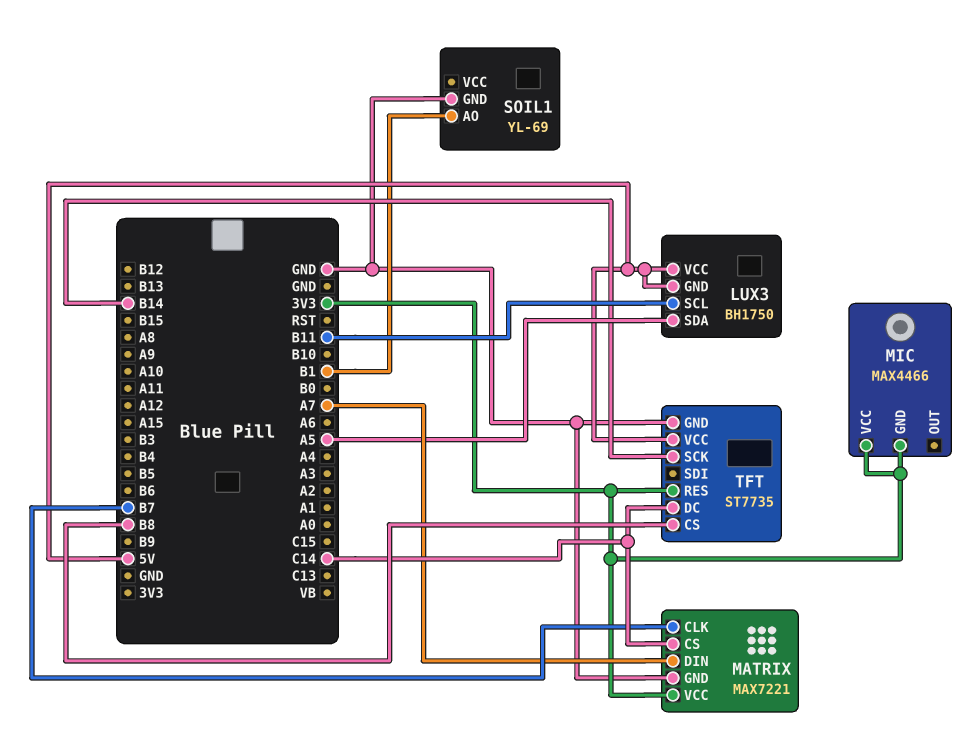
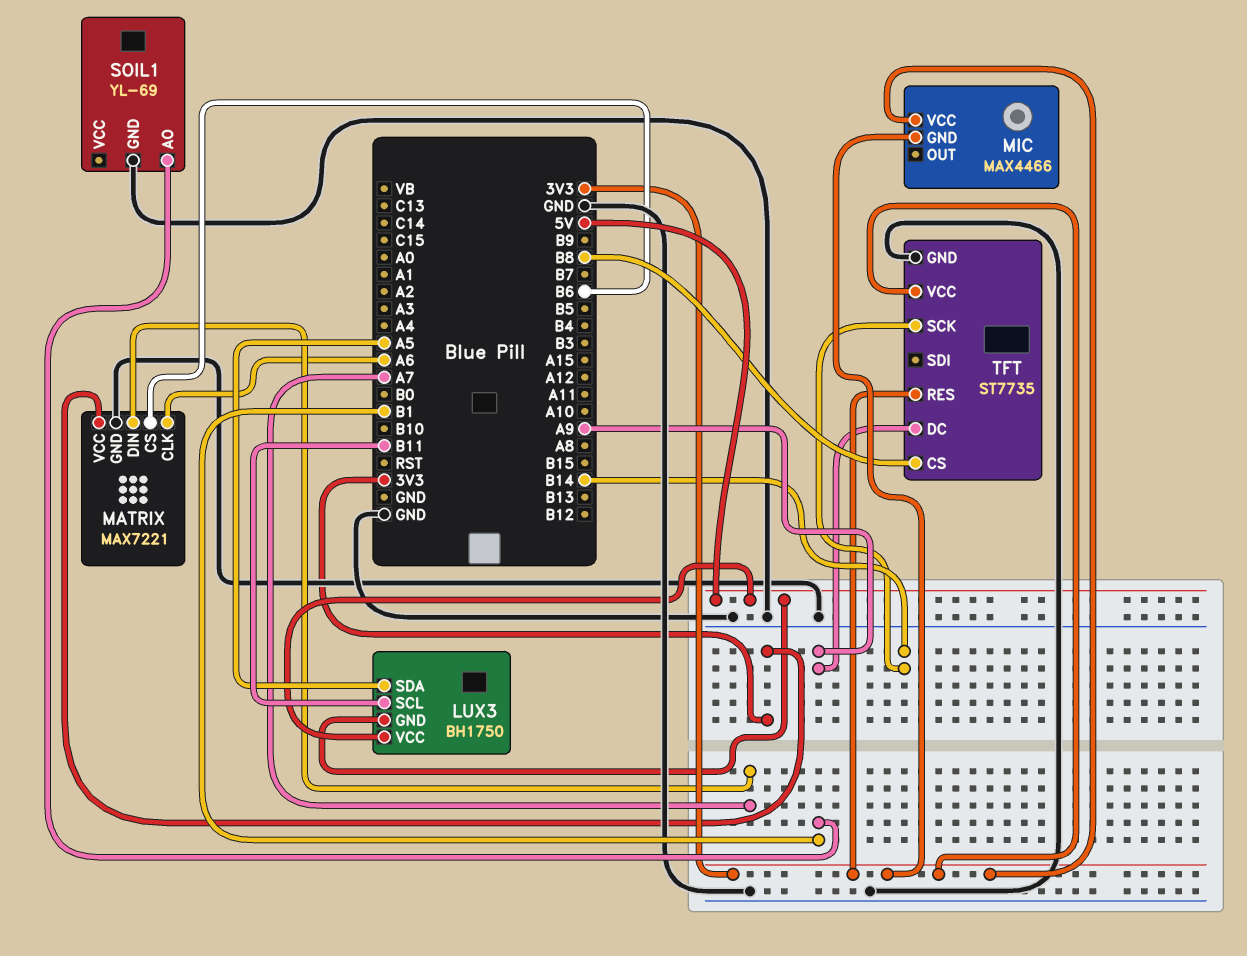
MATRIX pin CLK: B7 -> A6
MATRIX pin CS: C14 -> B6
TFT pin DC: C14 -> A9
TFT pin VCC: 5V -> 3V3

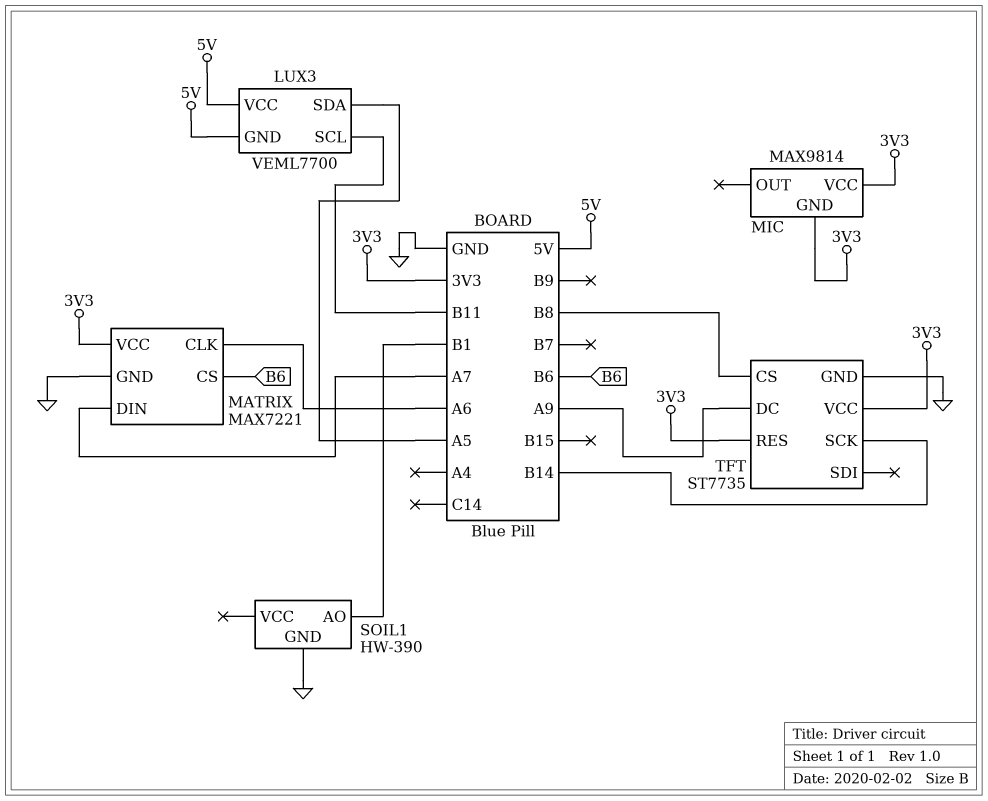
LUX3: BH1750 -> VEML7700
MIC: MAX4466 -> MAX9814
SOIL1: YL-69 -> HW-390

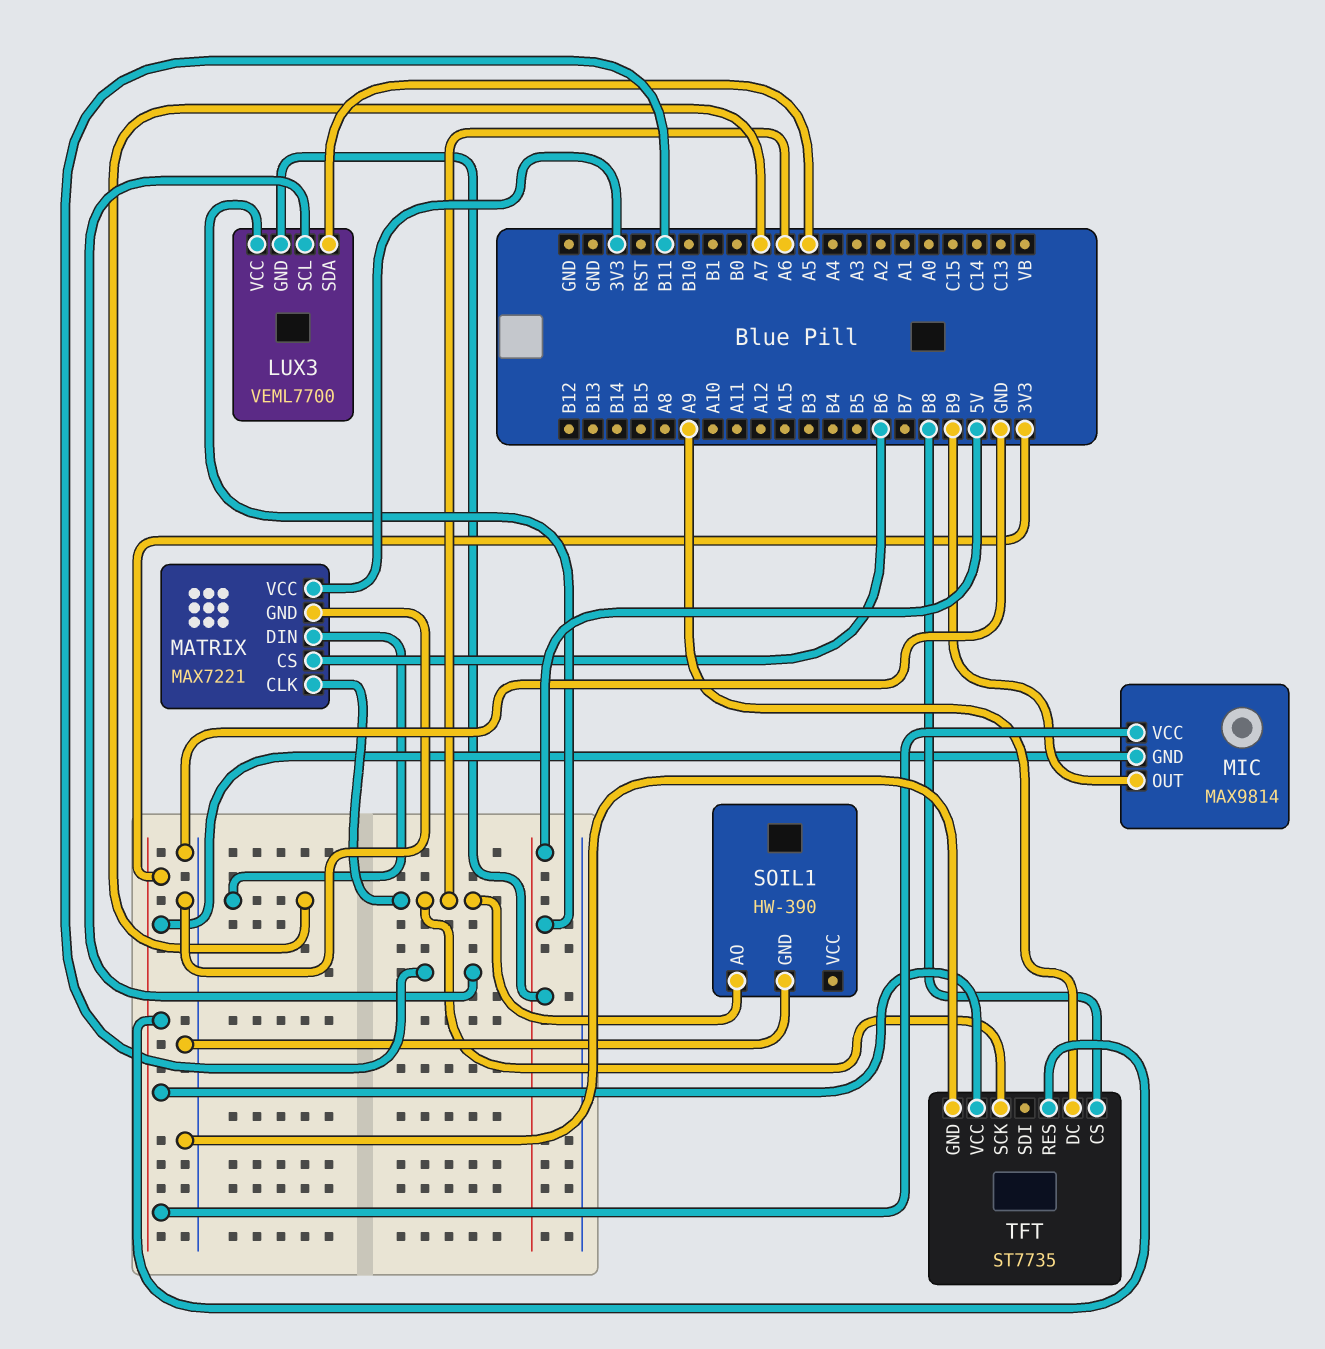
MIC pin OUT: none -> B9
SOIL1 pin AO: B1 -> A6
TFT pin SCK: B14 -> A6

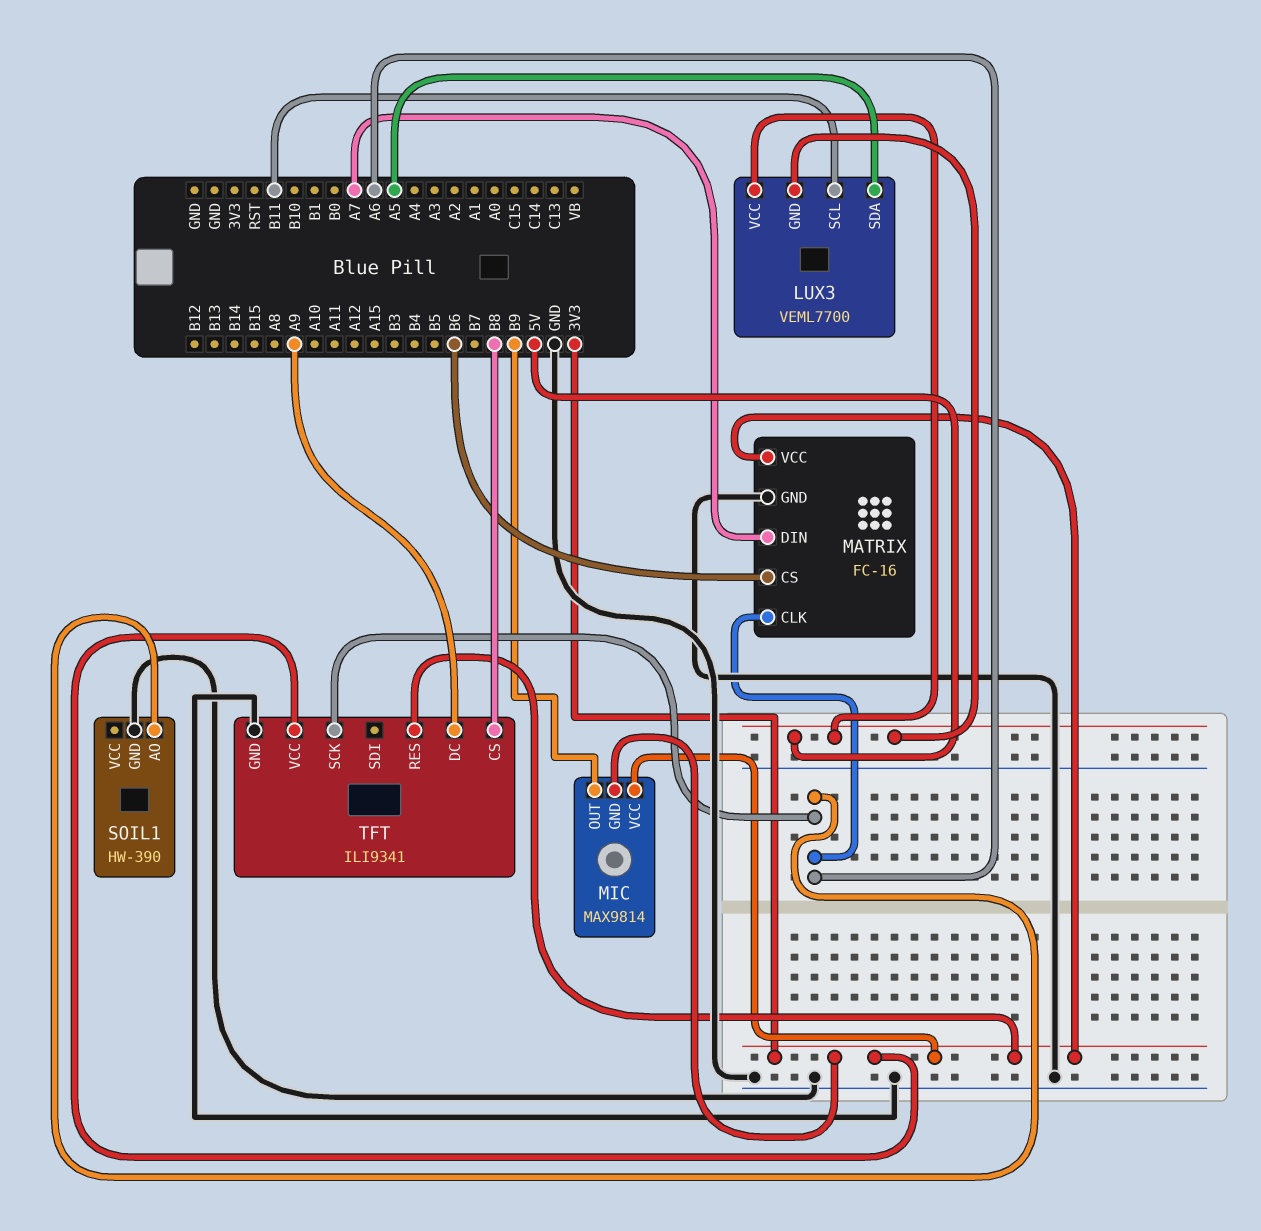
MATRIX: MAX7221 -> FC-16
TFT: ST7735 -> ILI9341

